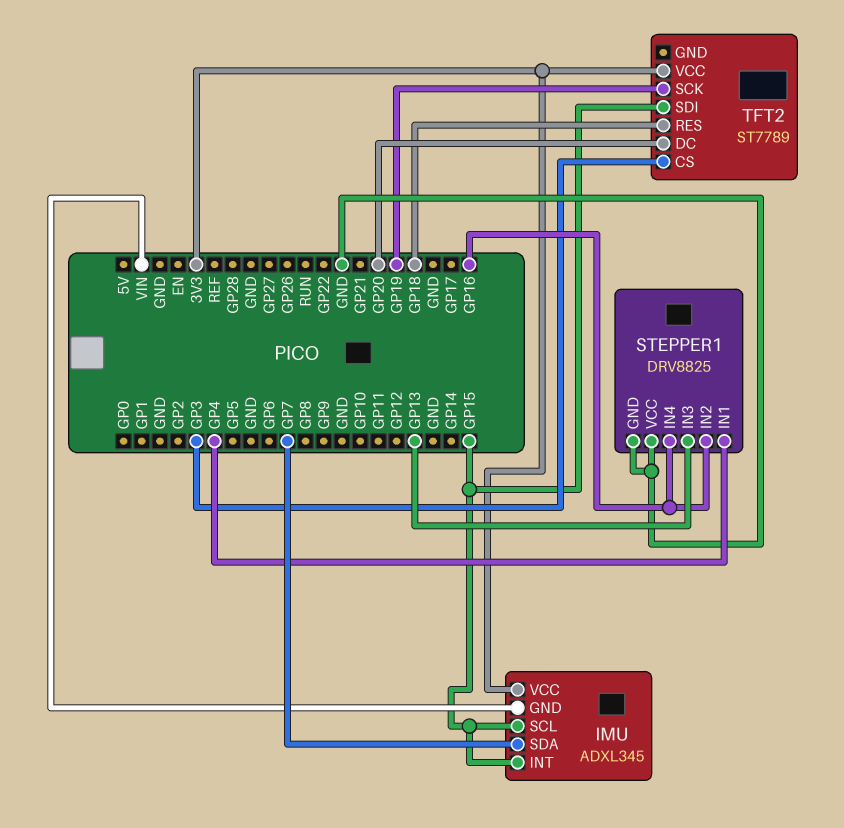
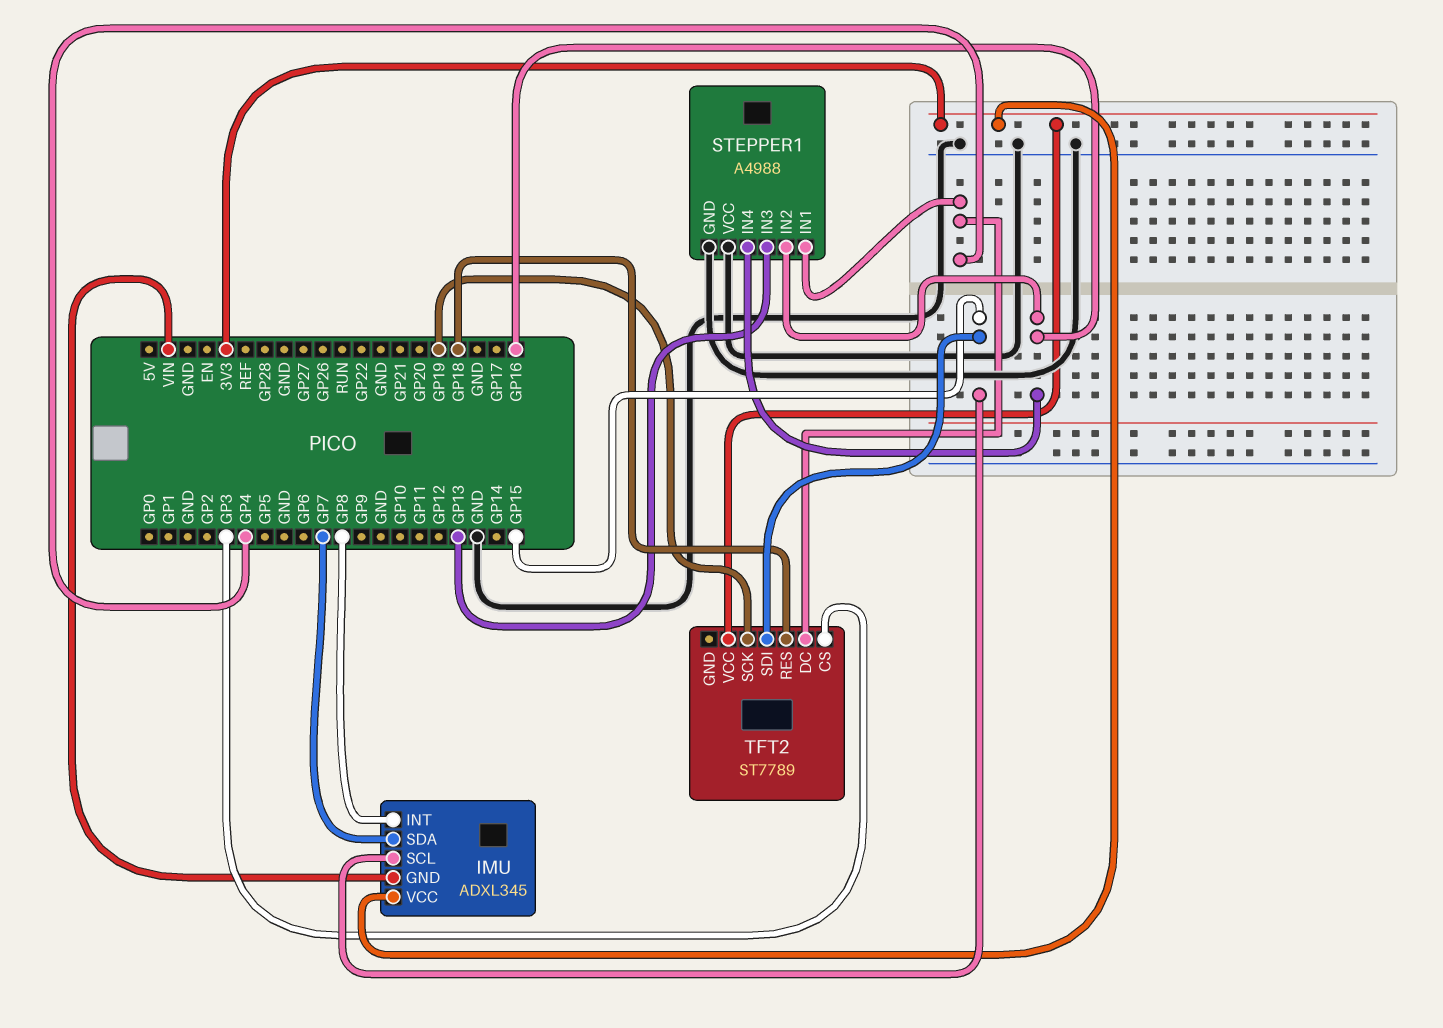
IMU pin INT: GP15 -> GP8
STEPPER1: DRV8825 -> A4988
TFT2 pin DC: GP20 -> GP4

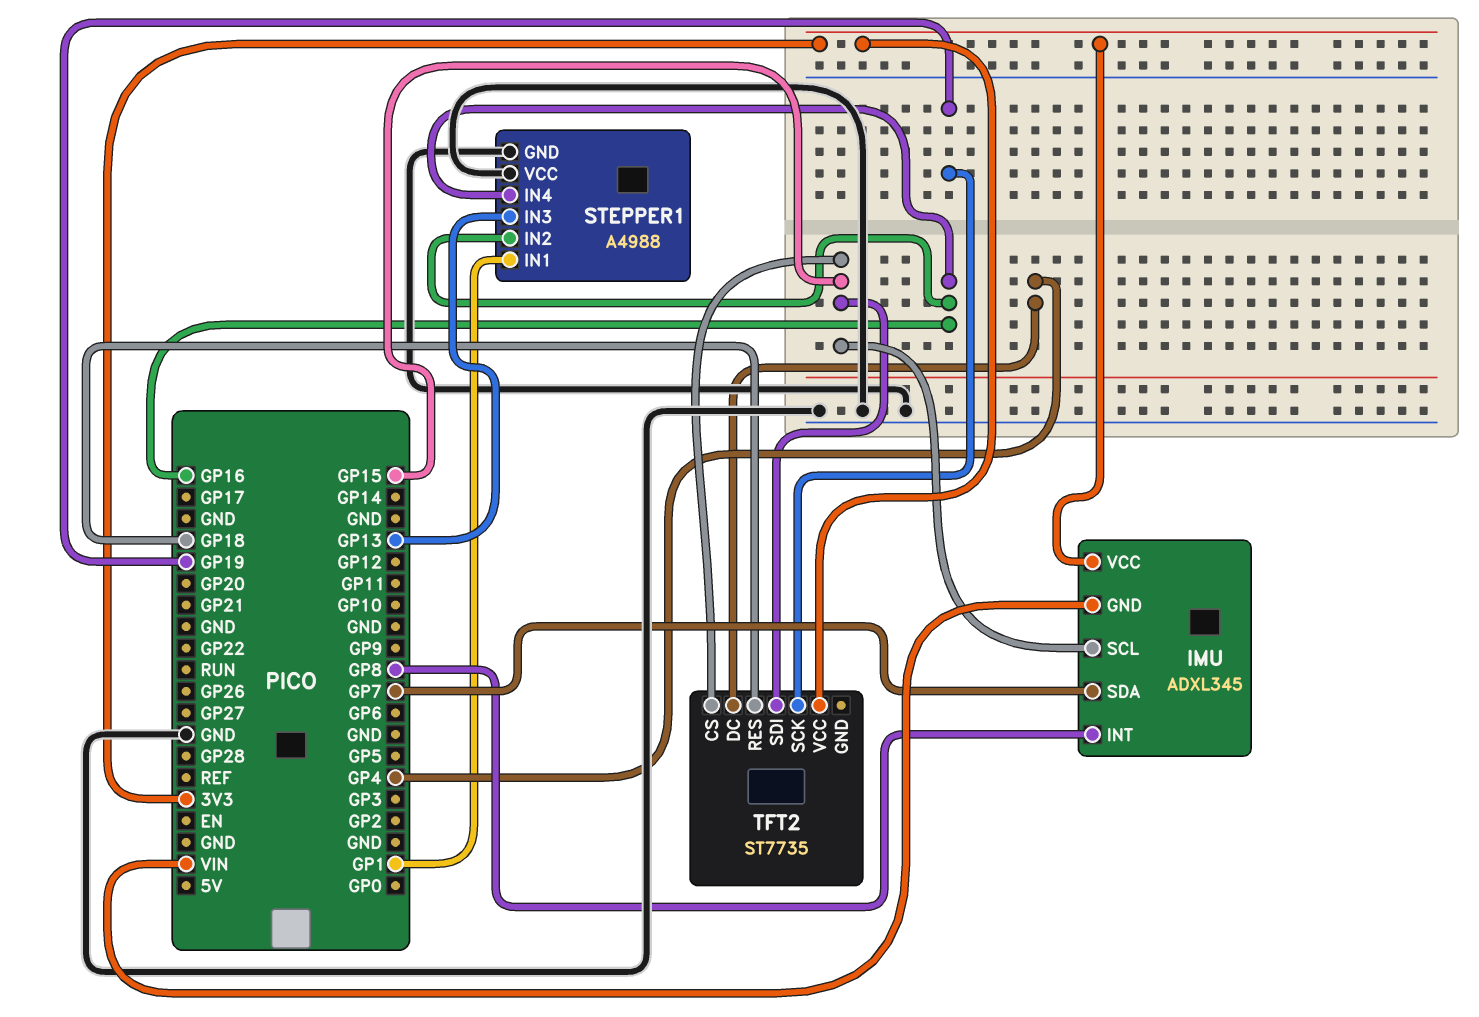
STEPPER1 pin IN1: GP4 -> GP1
TFT2: ST7789 -> ST7735
TFT2 pin CS: GP3 -> GP15

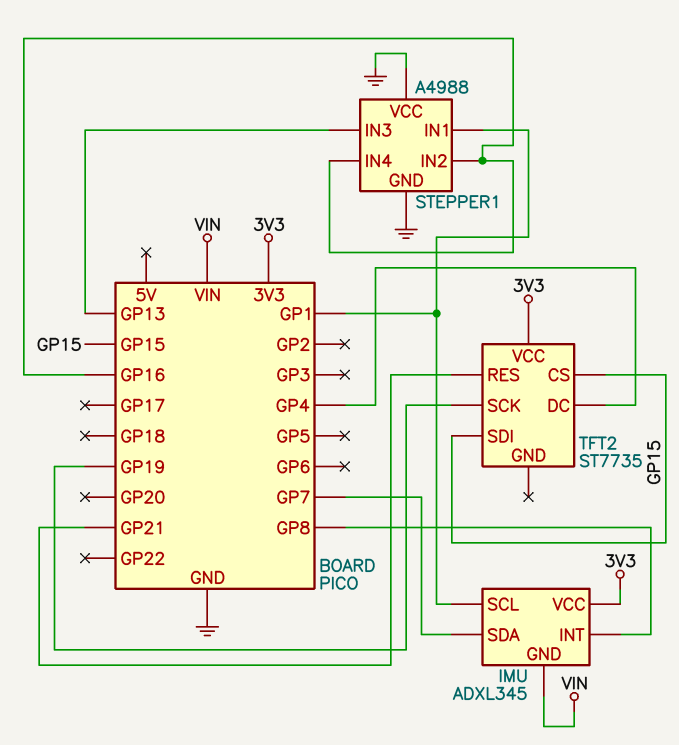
IMU pin SCL: GP15 -> GP1
TFT2 pin RES: GP18 -> GP21

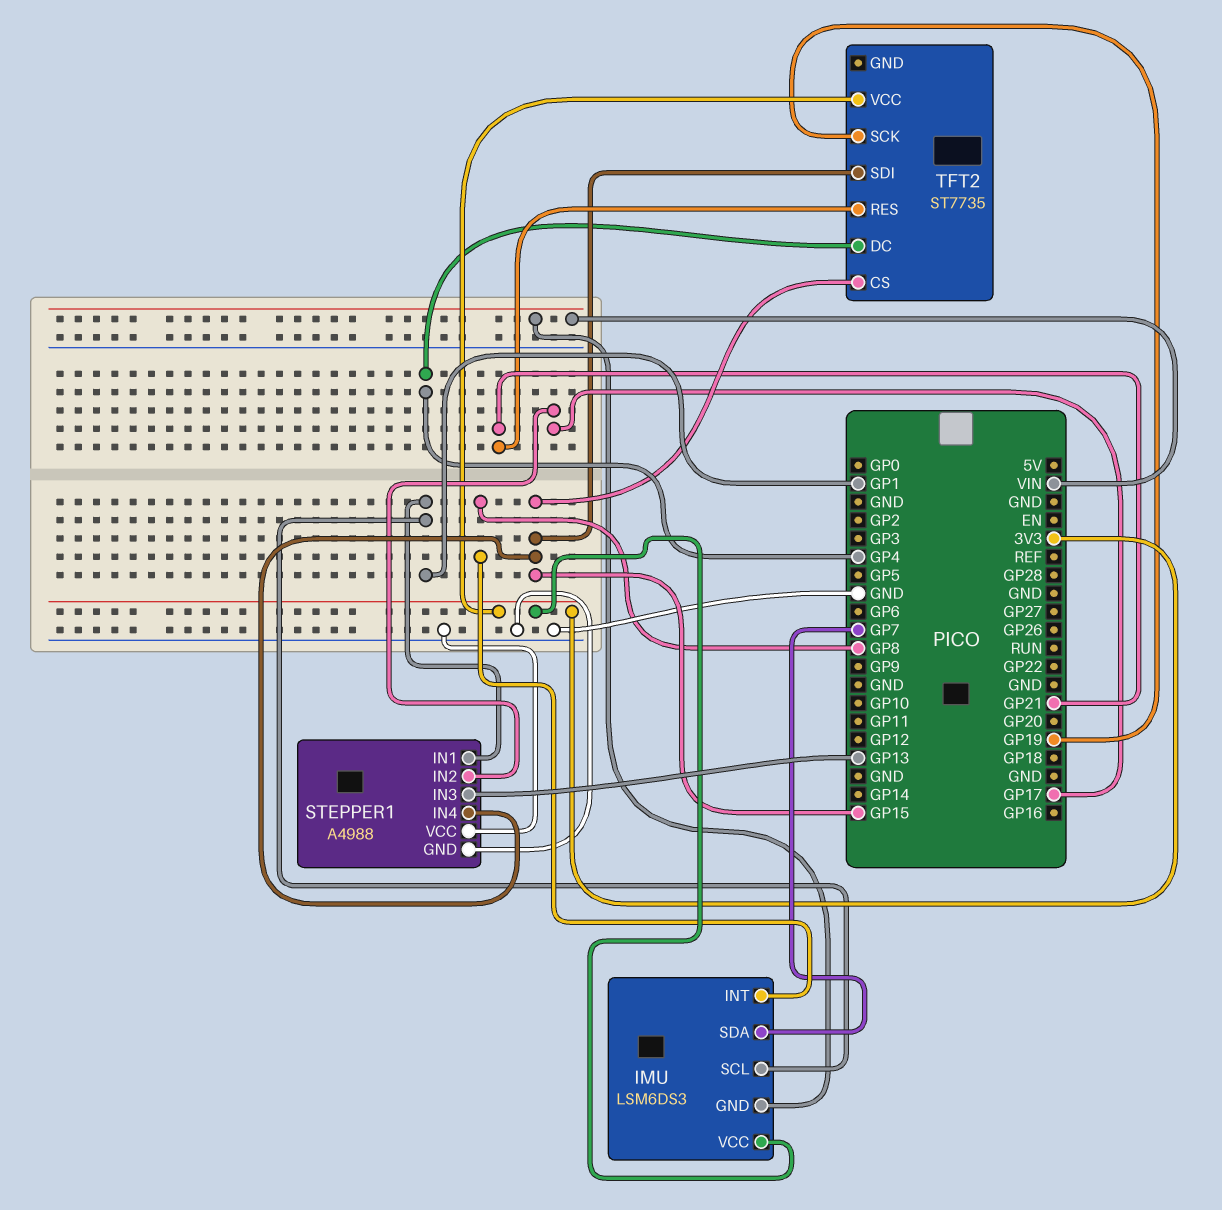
IMU: ADXL345 -> LSM6DS3
STEPPER1 pin IN2: GP16 -> GP17
STEPPER1 pin IN4: GP16 -> GP15

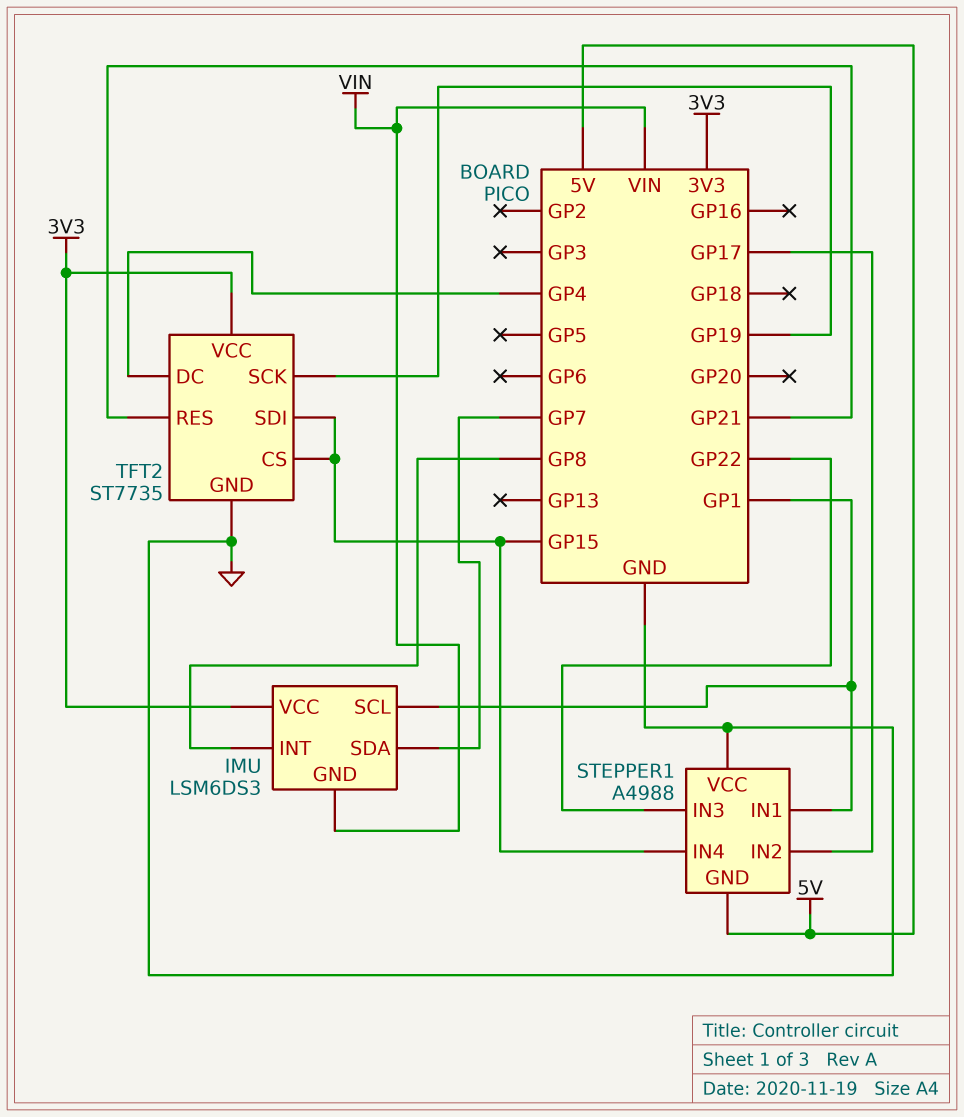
STEPPER1 pin GND: GND -> 5V
STEPPER1 pin IN3: GP13 -> GP22
TFT2 pin GND: none -> GND

